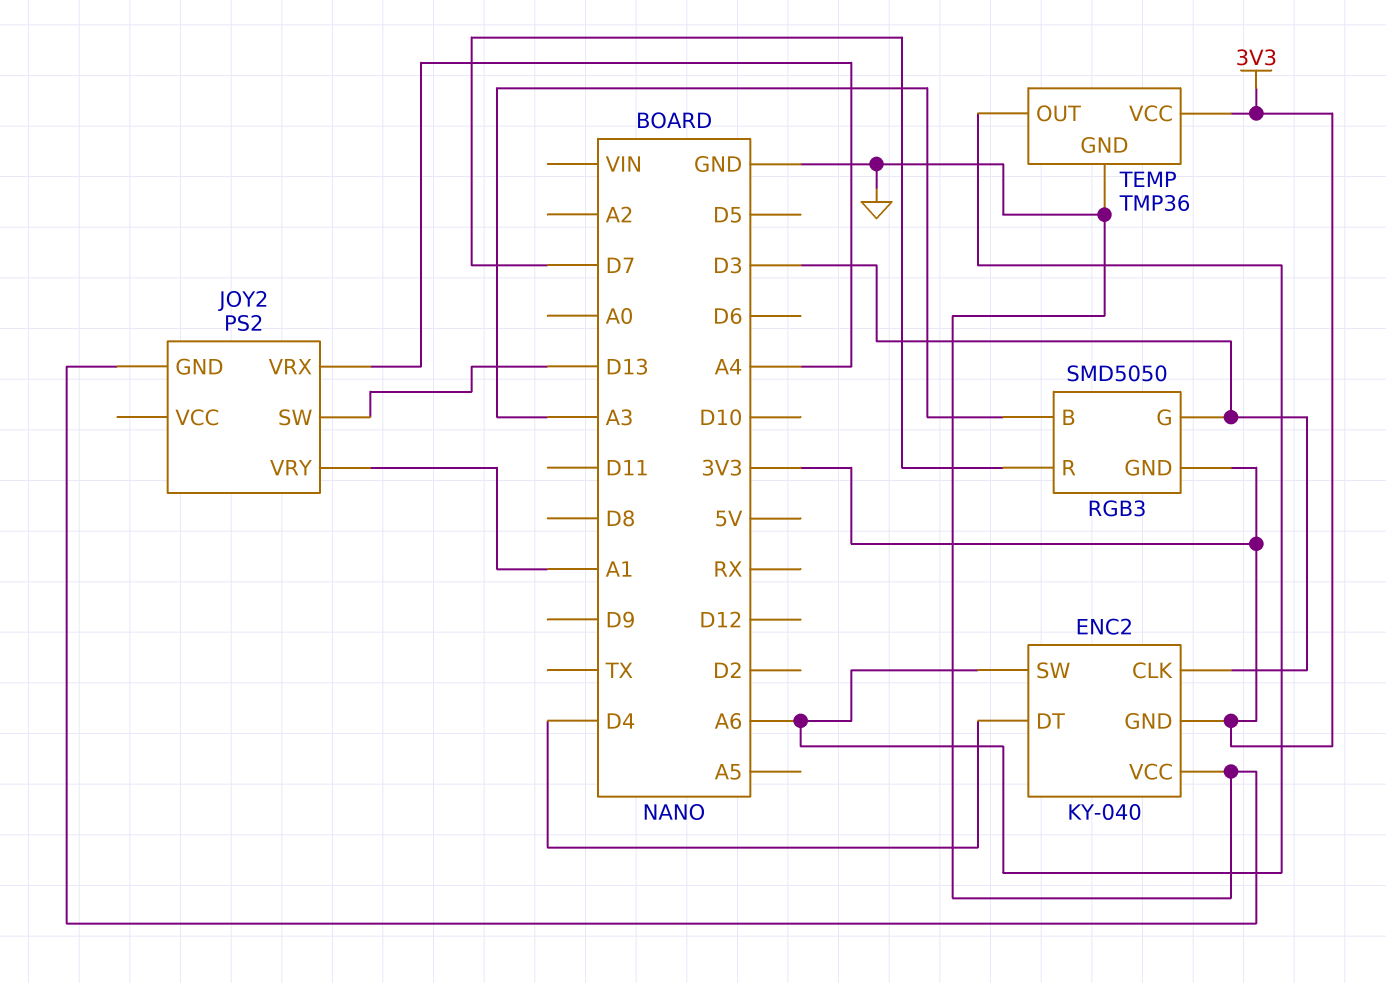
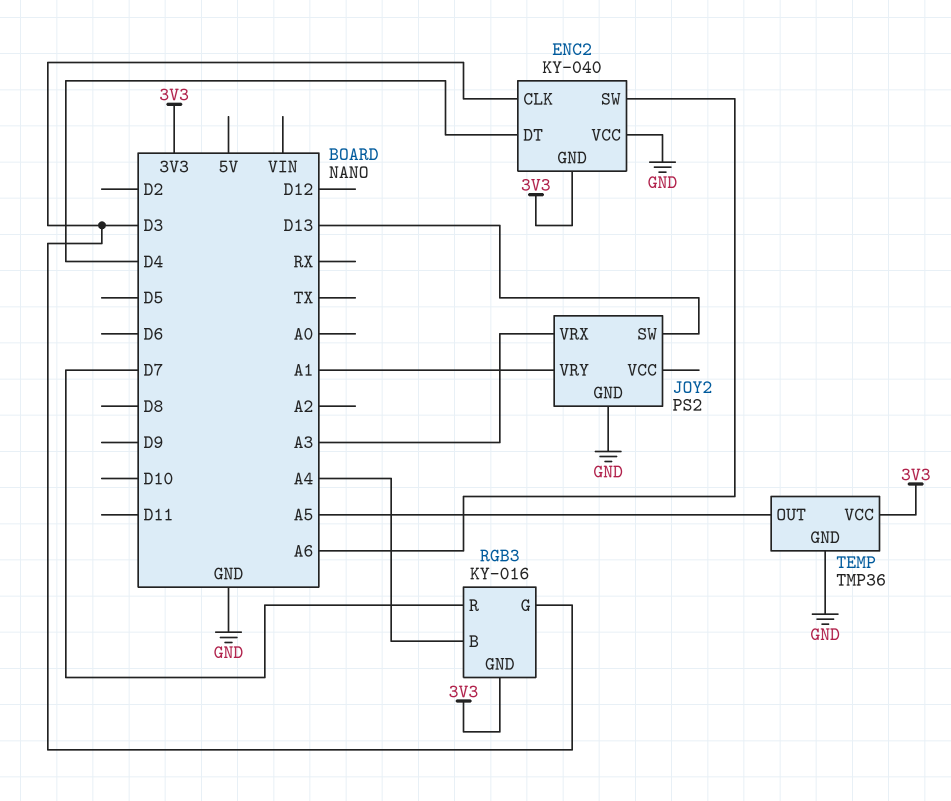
JOY2 pin VRX: A4 -> A3
RGB3: SMD5050 -> KY-016
RGB3 pin B: A3 -> A4
TEMP pin OUT: A6 -> A5

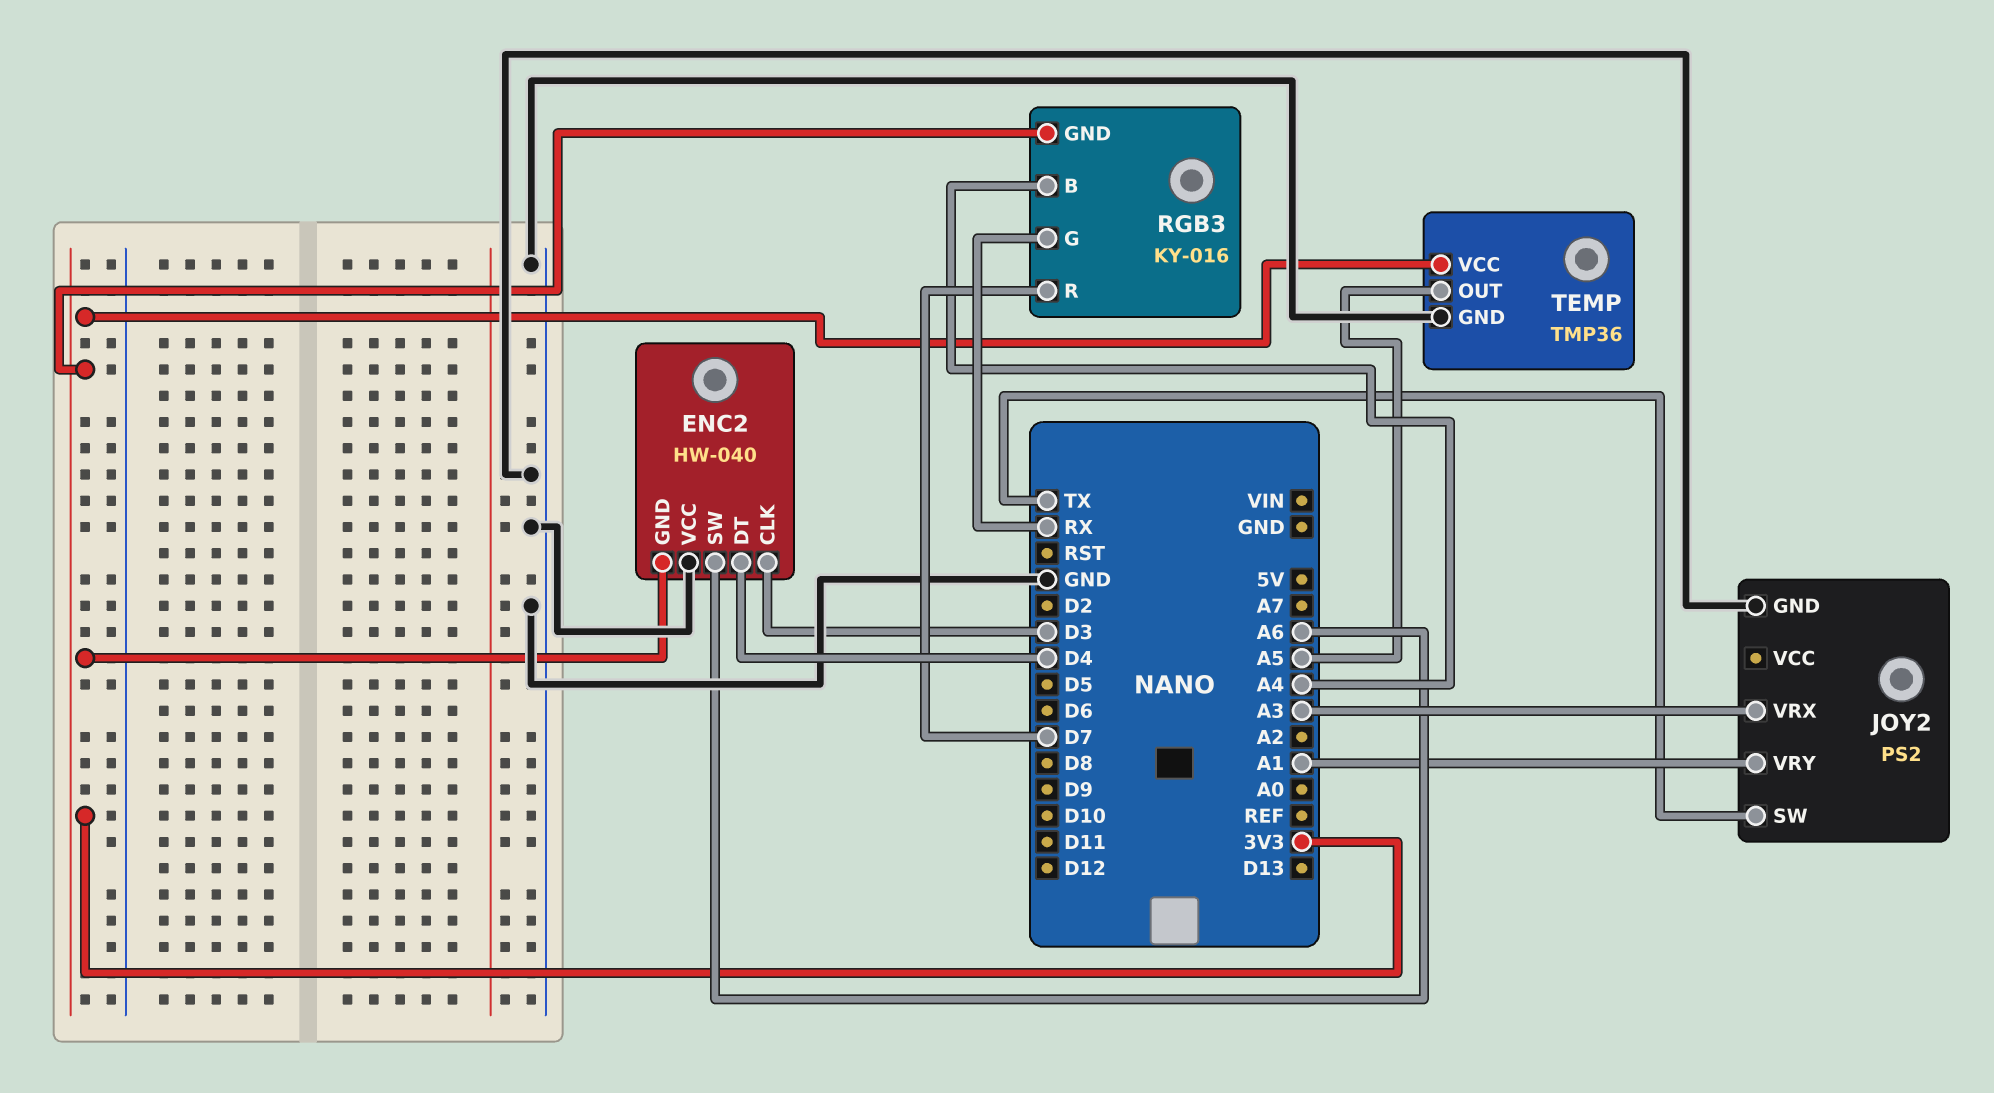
ENC2: KY-040 -> HW-040
JOY2 pin SW: D13 -> TX
RGB3 pin G: D3 -> RX

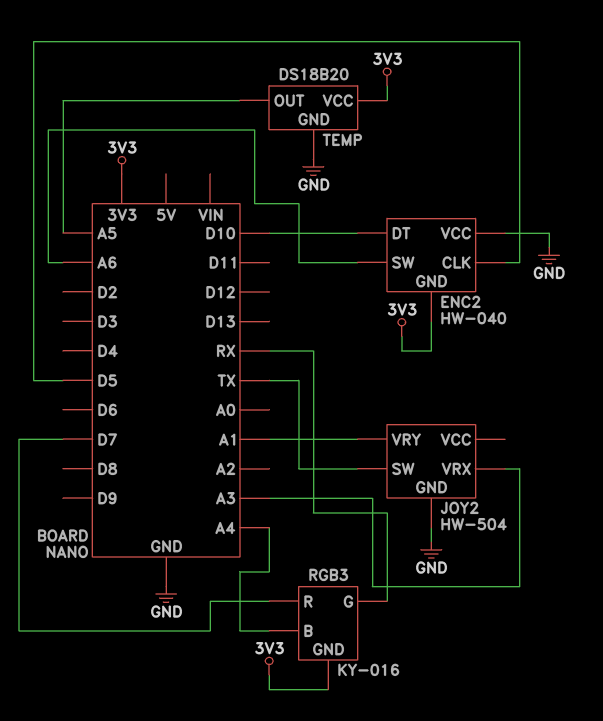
ENC2 pin CLK: D3 -> D5
ENC2 pin DT: D4 -> D10
JOY2: PS2 -> HW-504
TEMP: TMP36 -> DS18B20

